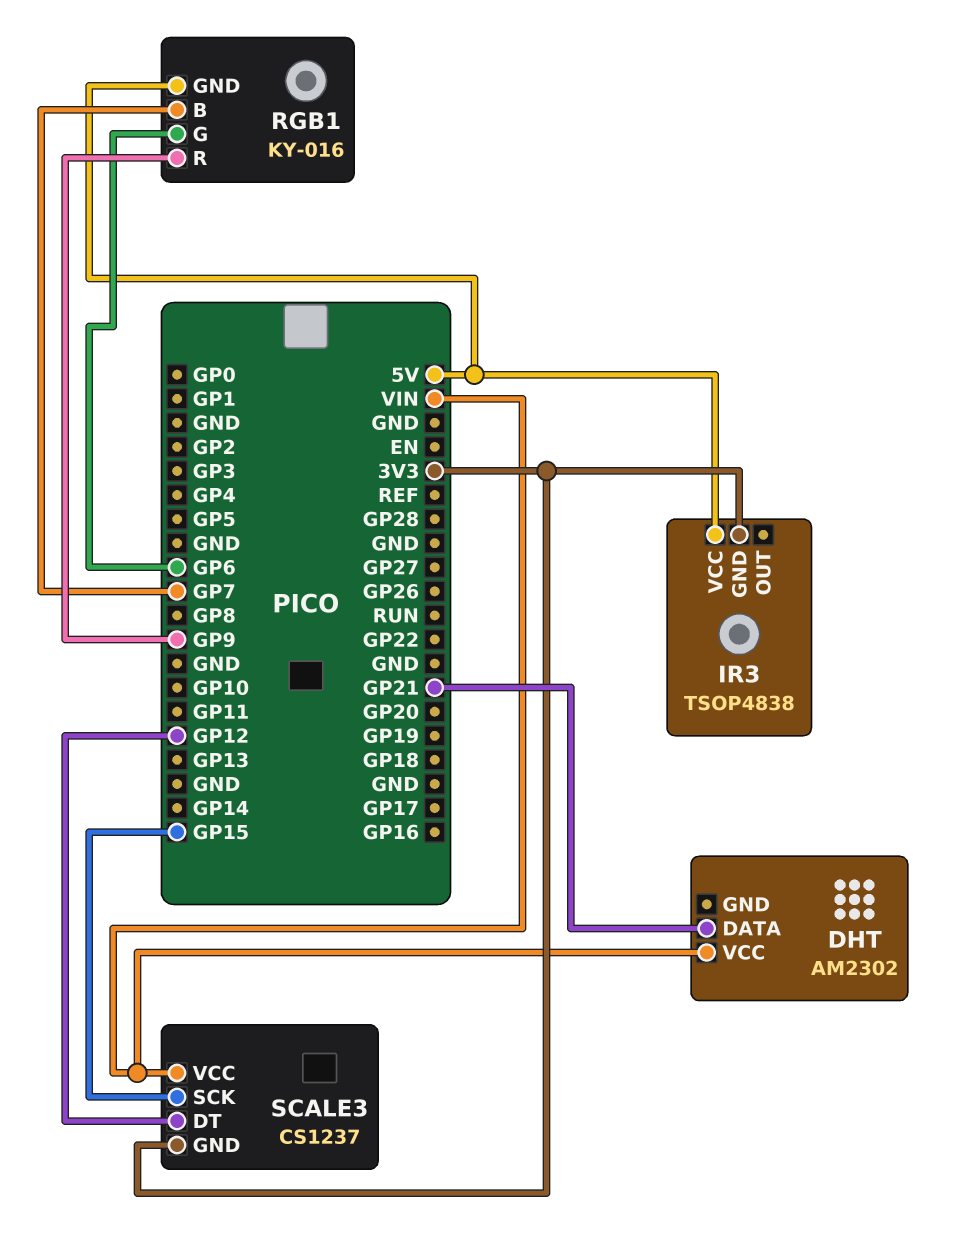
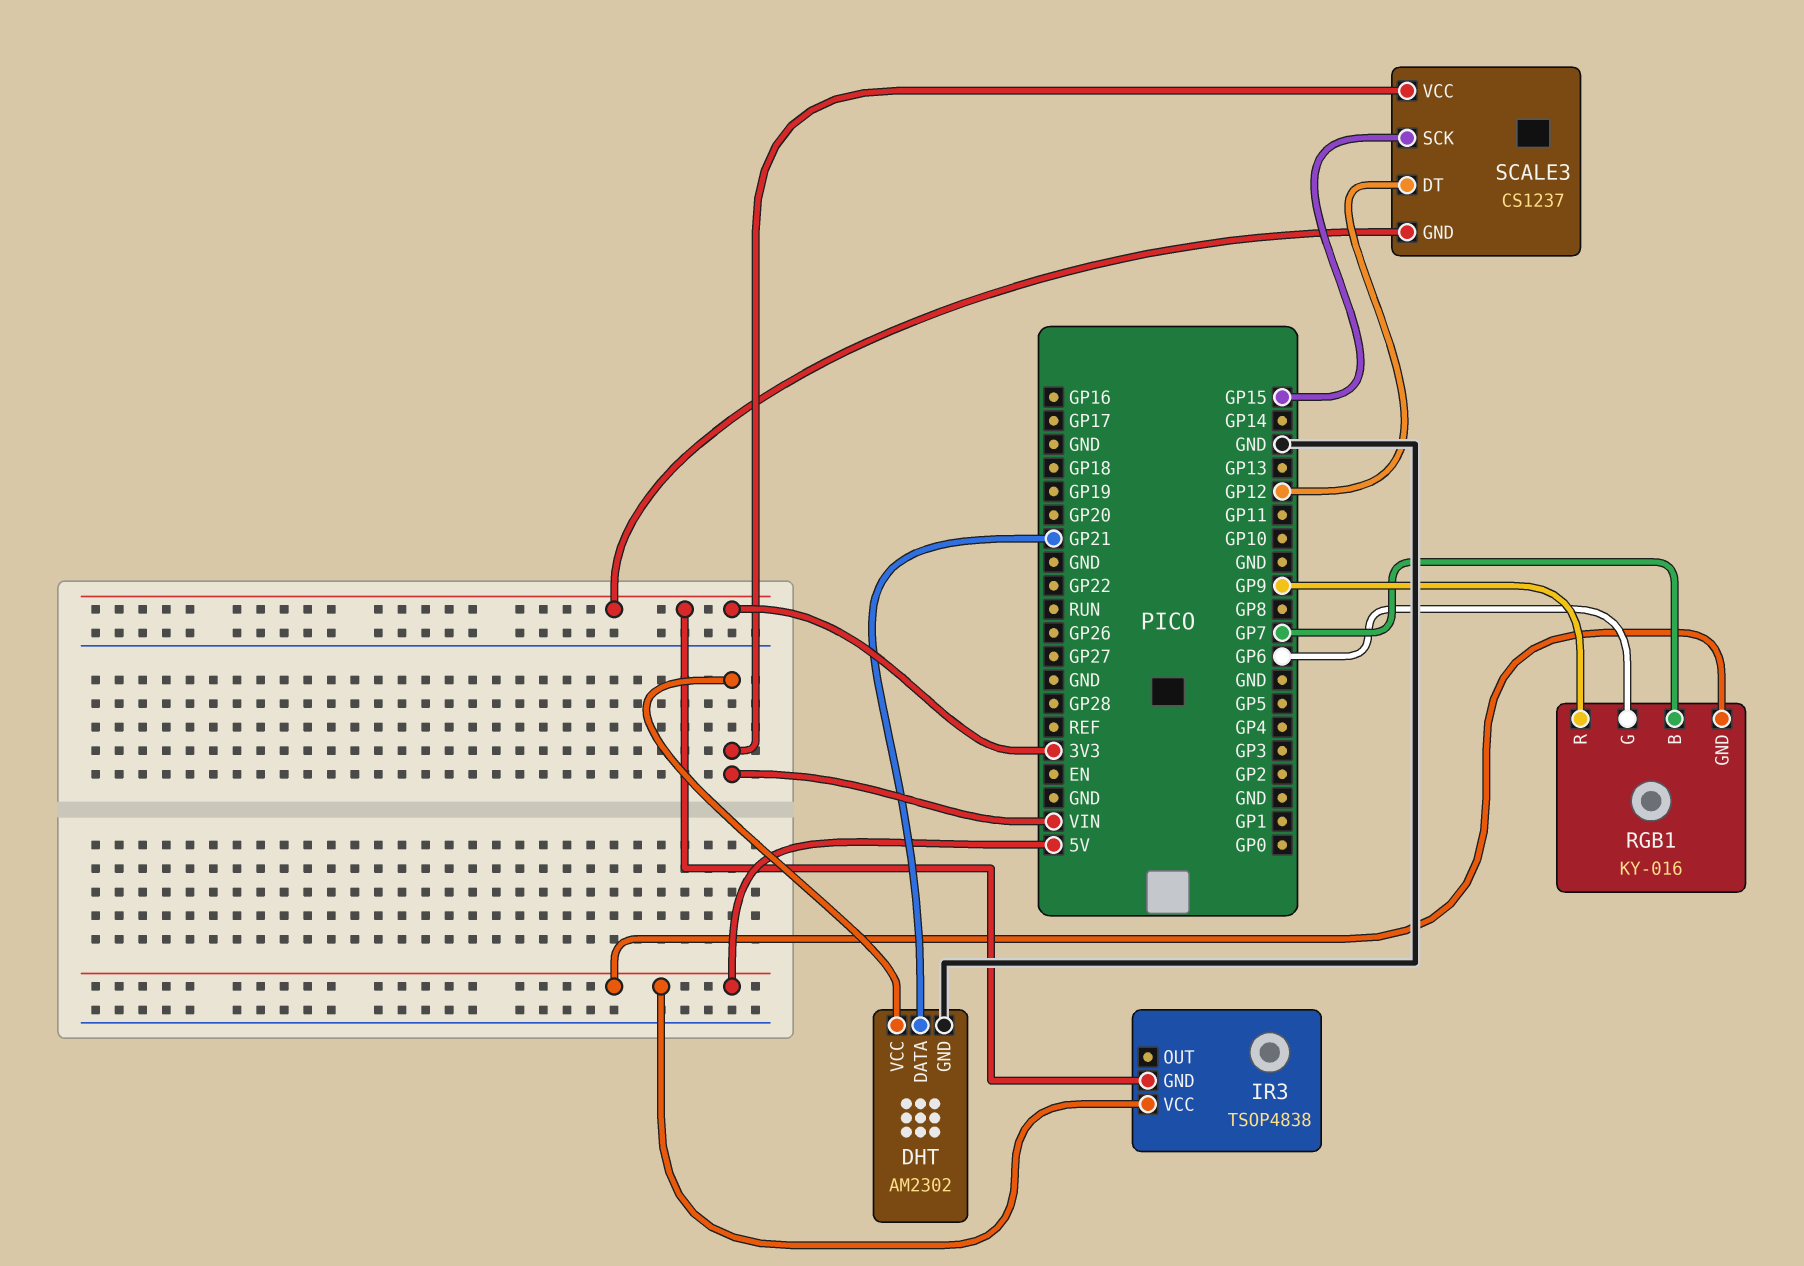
DHT pin GND: none -> GND

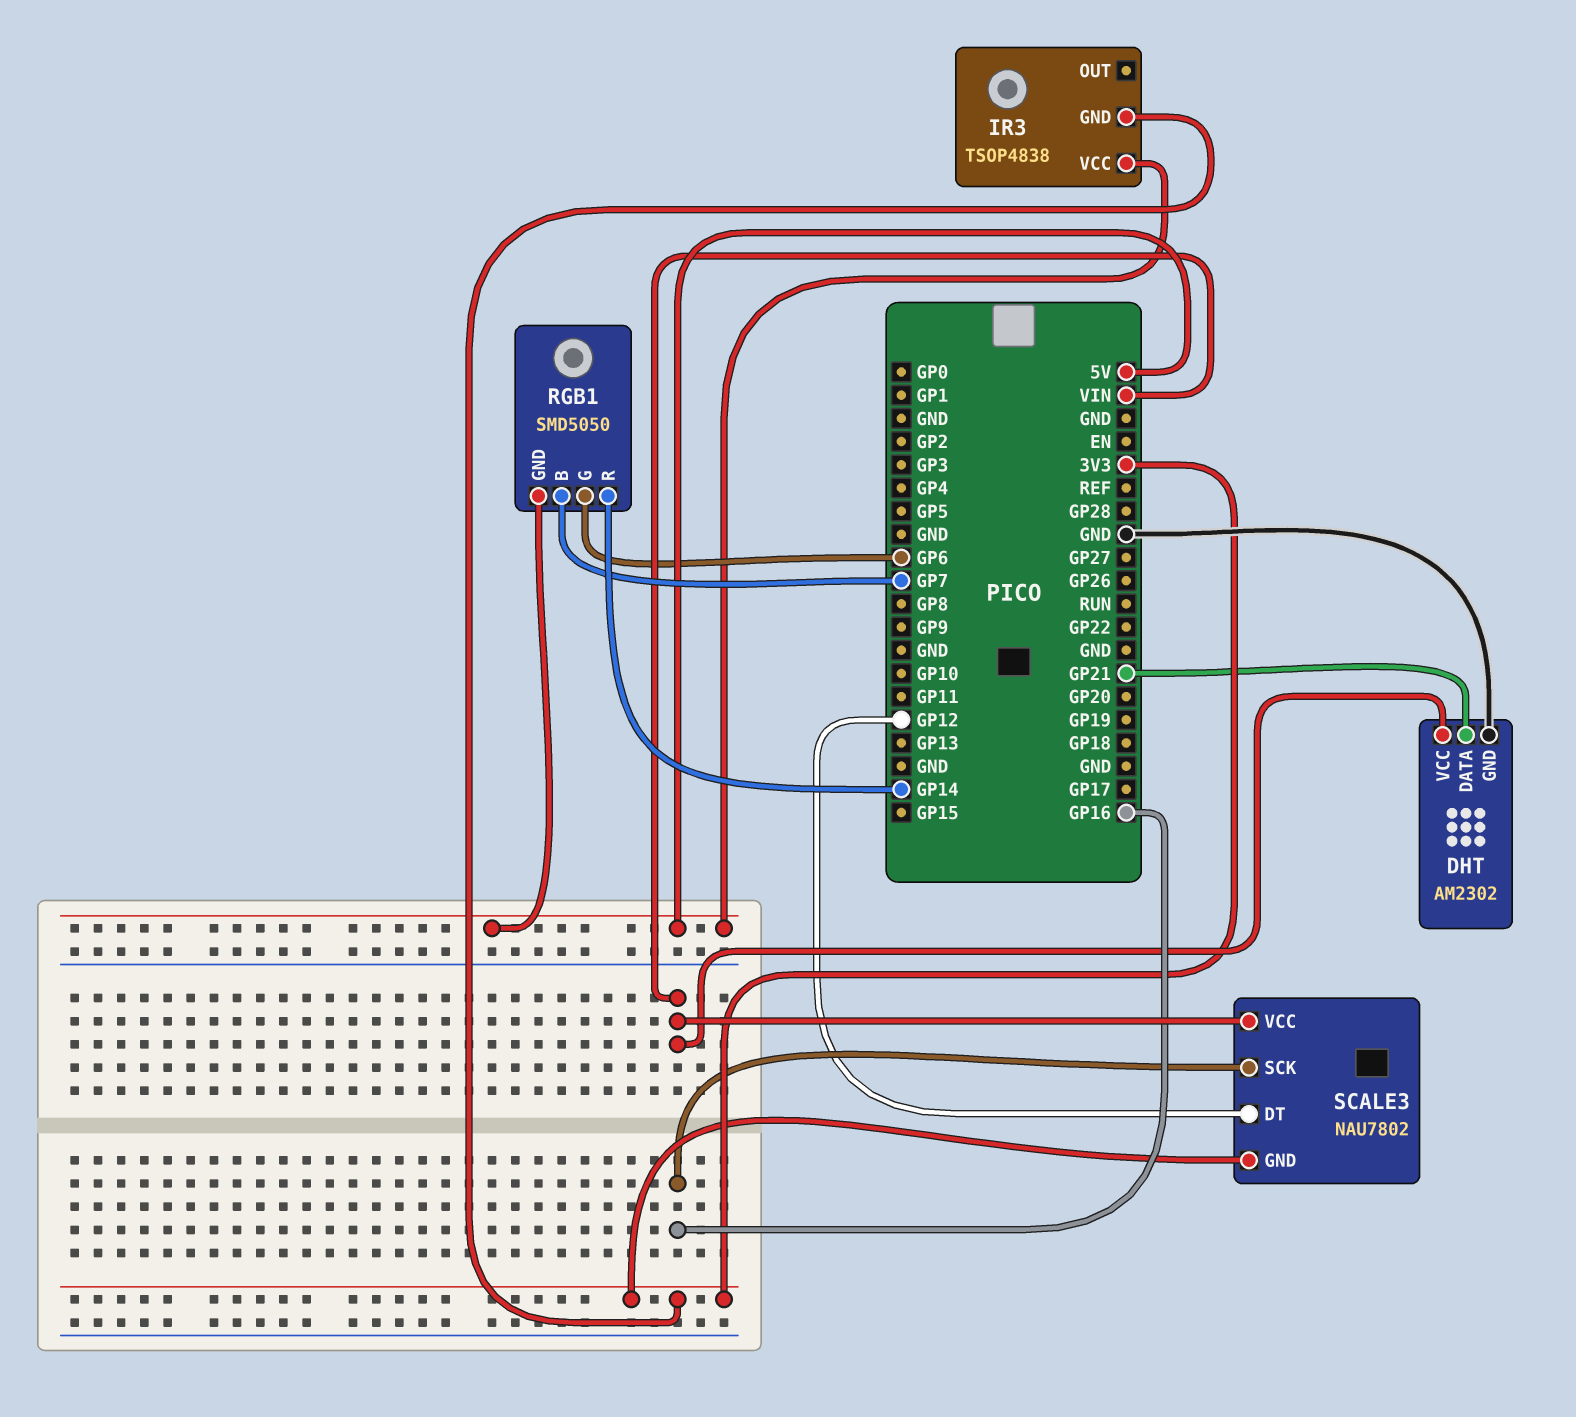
RGB1: KY-016 -> SMD5050
RGB1 pin R: GP9 -> GP14
SCALE3: CS1237 -> NAU7802
SCALE3 pin SCK: GP15 -> GP16

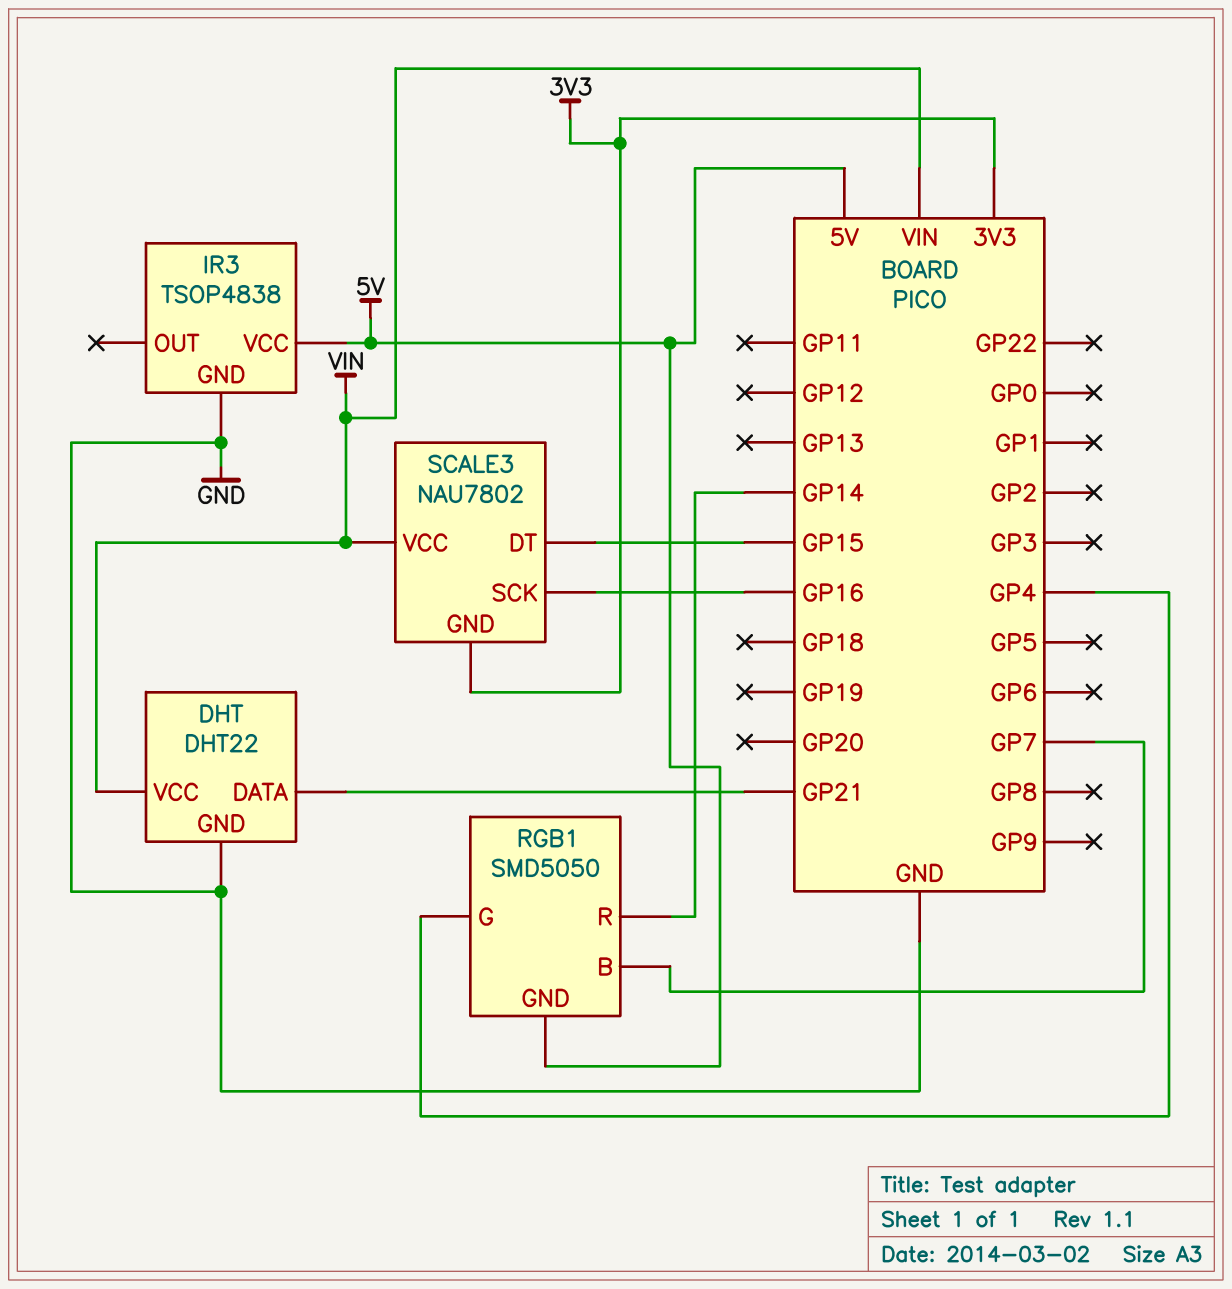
DHT: AM2302 -> DHT22
IR3 pin GND: 3V3 -> GND
RGB1 pin G: GP6 -> GP4
SCALE3 pin DT: GP12 -> GP15

